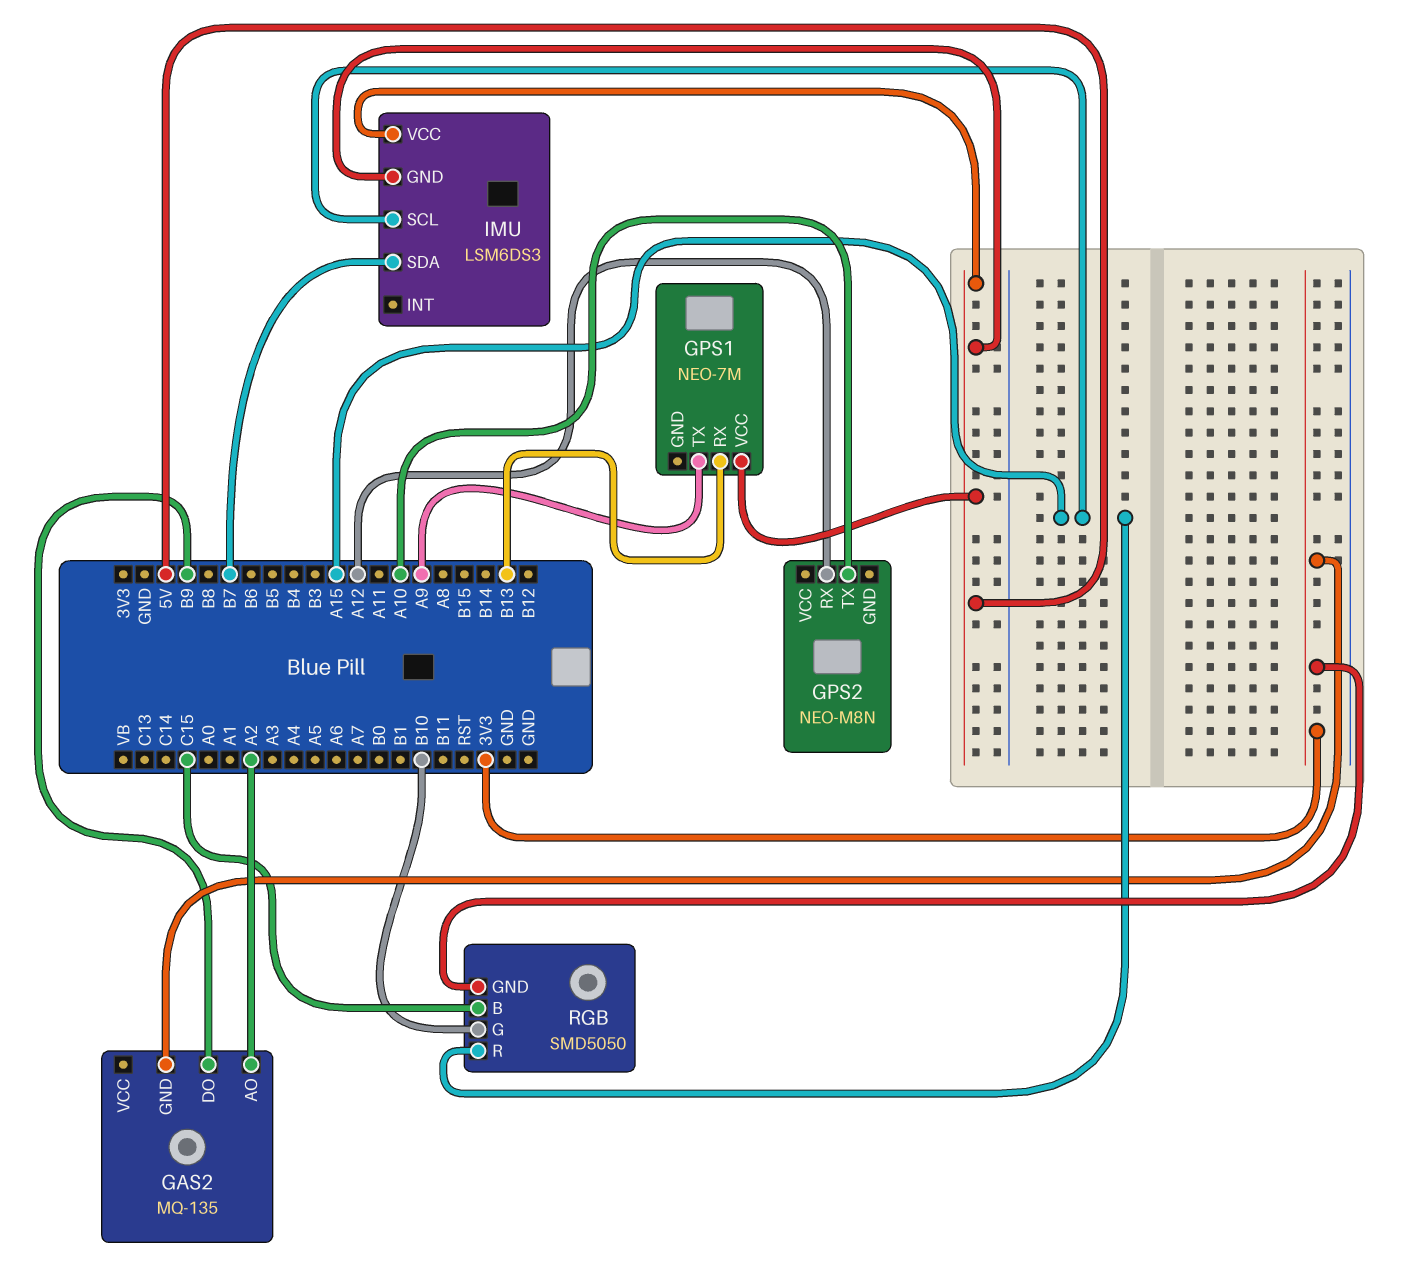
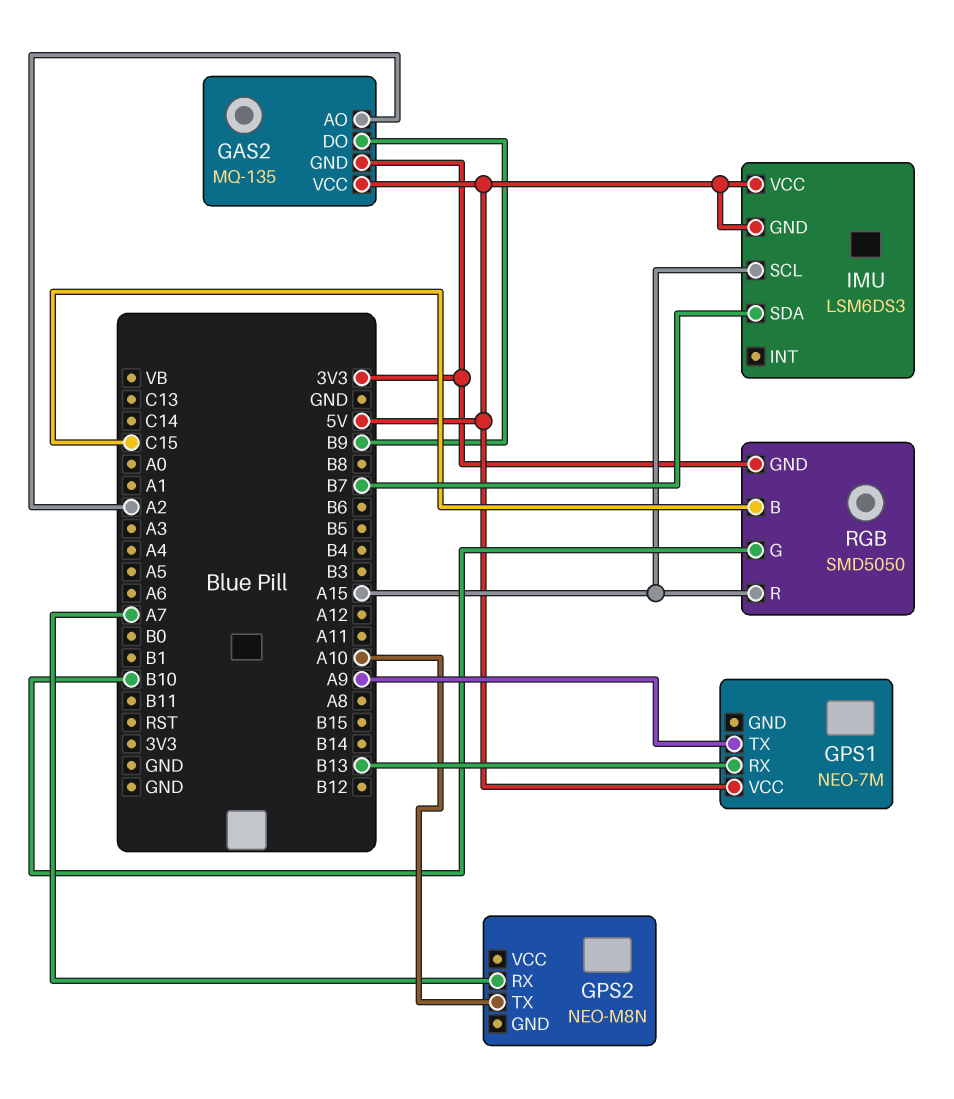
GAS2 pin VCC: none -> 5V
GPS2 pin RX: A12 -> A7

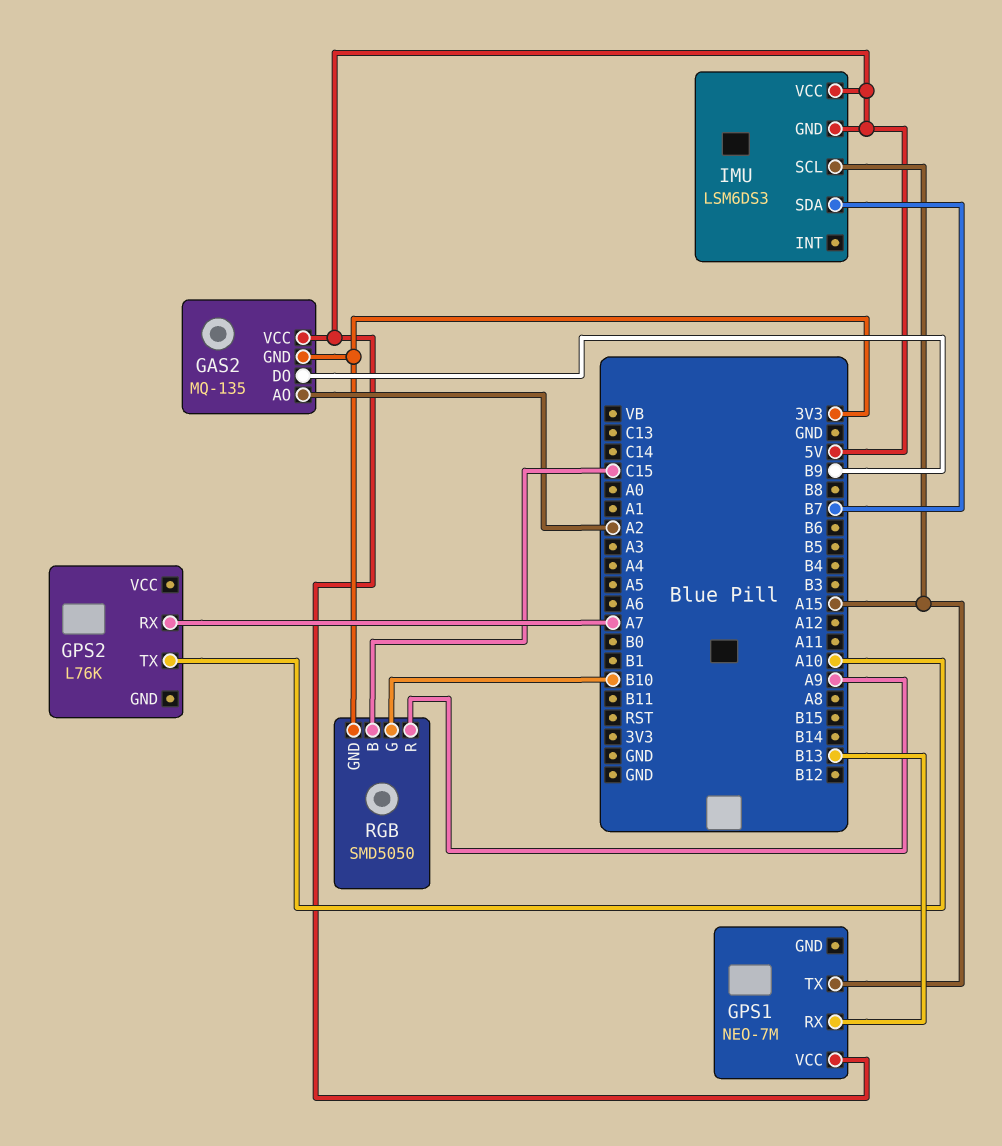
GPS1 pin TX: A9 -> A15
GPS2: NEO-M8N -> L76K
RGB pin R: A15 -> A9

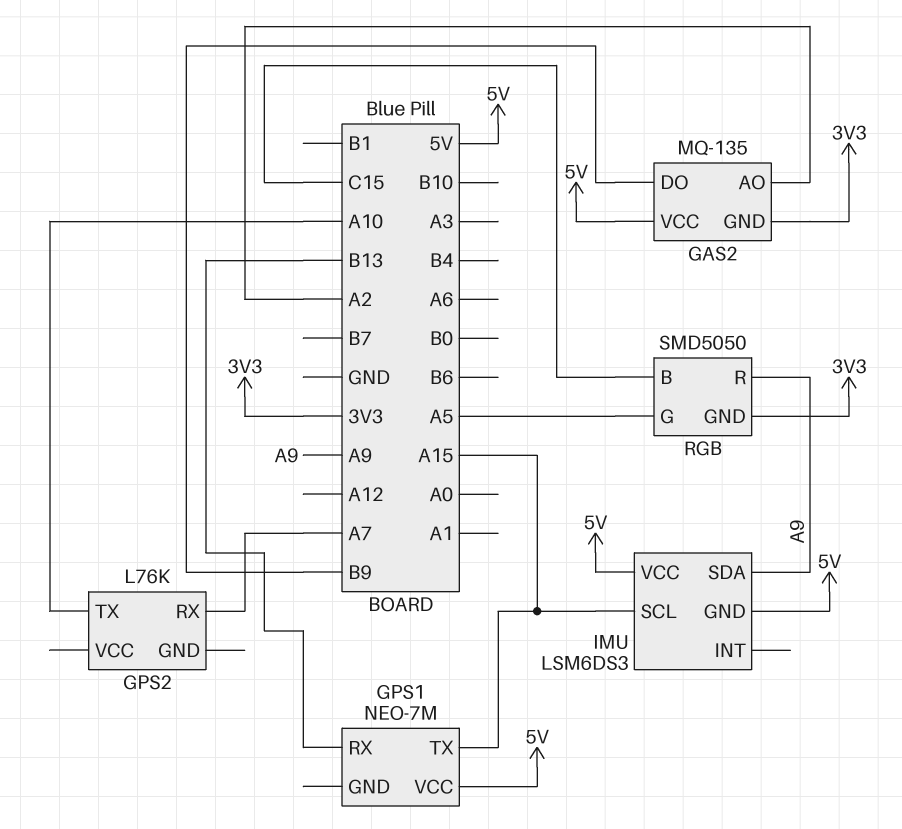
IMU pin SDA: B7 -> A9
RGB pin G: B10 -> A5

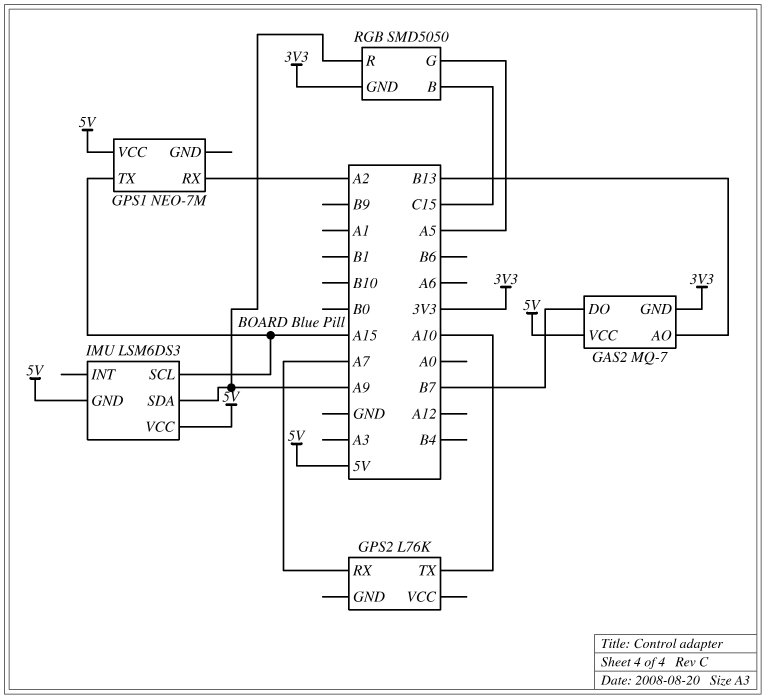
GAS2: MQ-135 -> MQ-7
GAS2 pin AO: A2 -> B13
GAS2 pin DO: B9 -> B7
GPS1 pin RX: B13 -> A2

